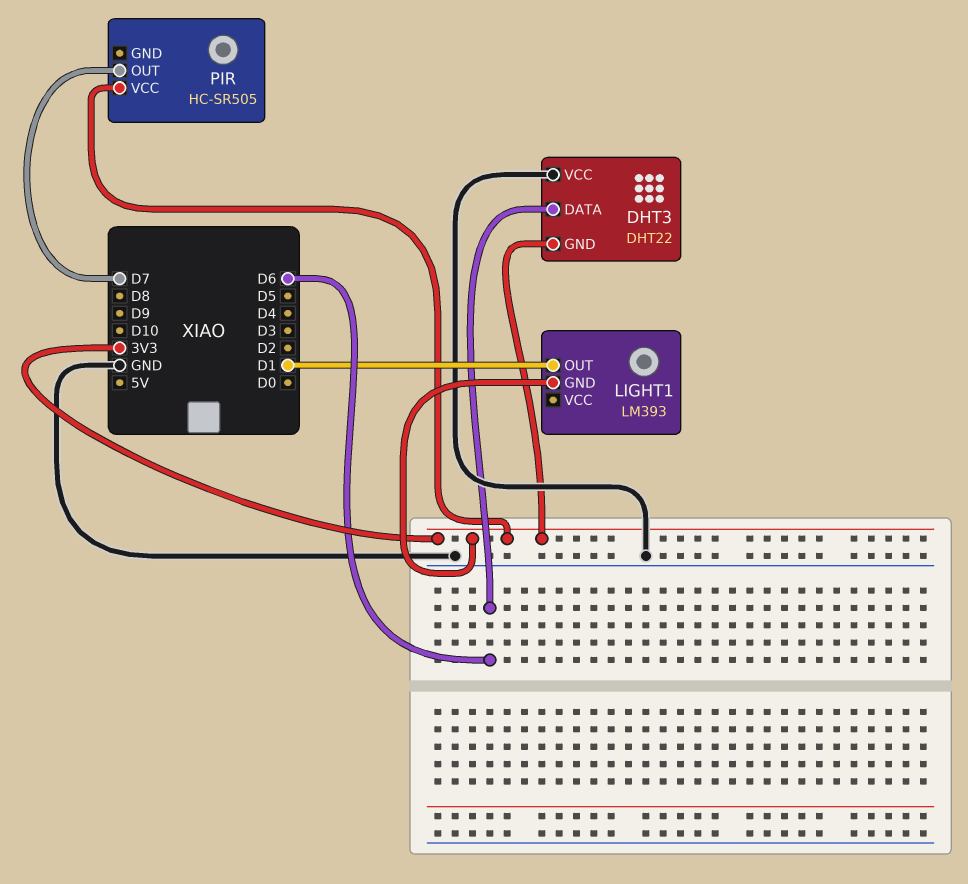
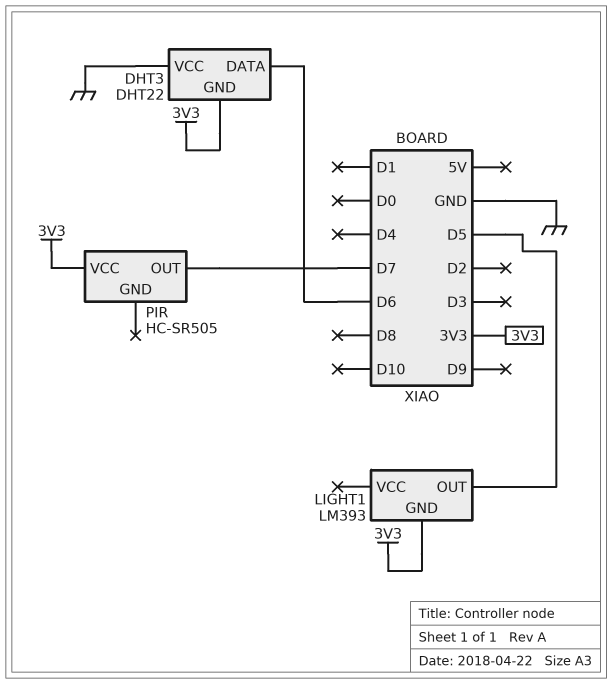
LIGHT1 pin OUT: D1 -> D5

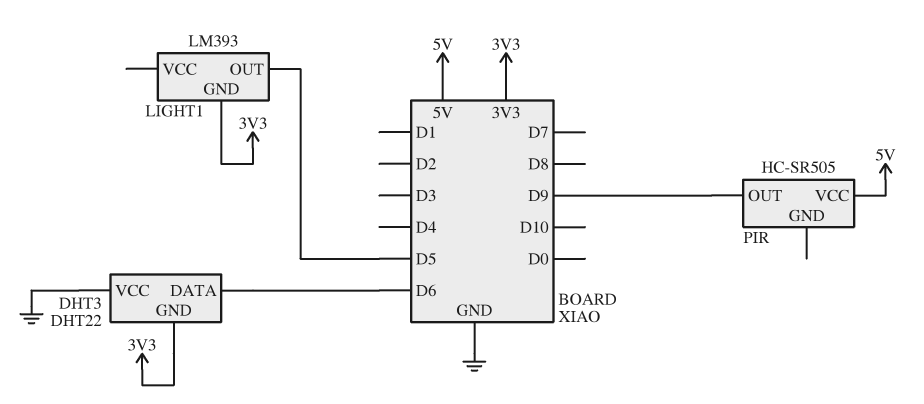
PIR pin OUT: D7 -> D9
PIR pin VCC: 3V3 -> 5V

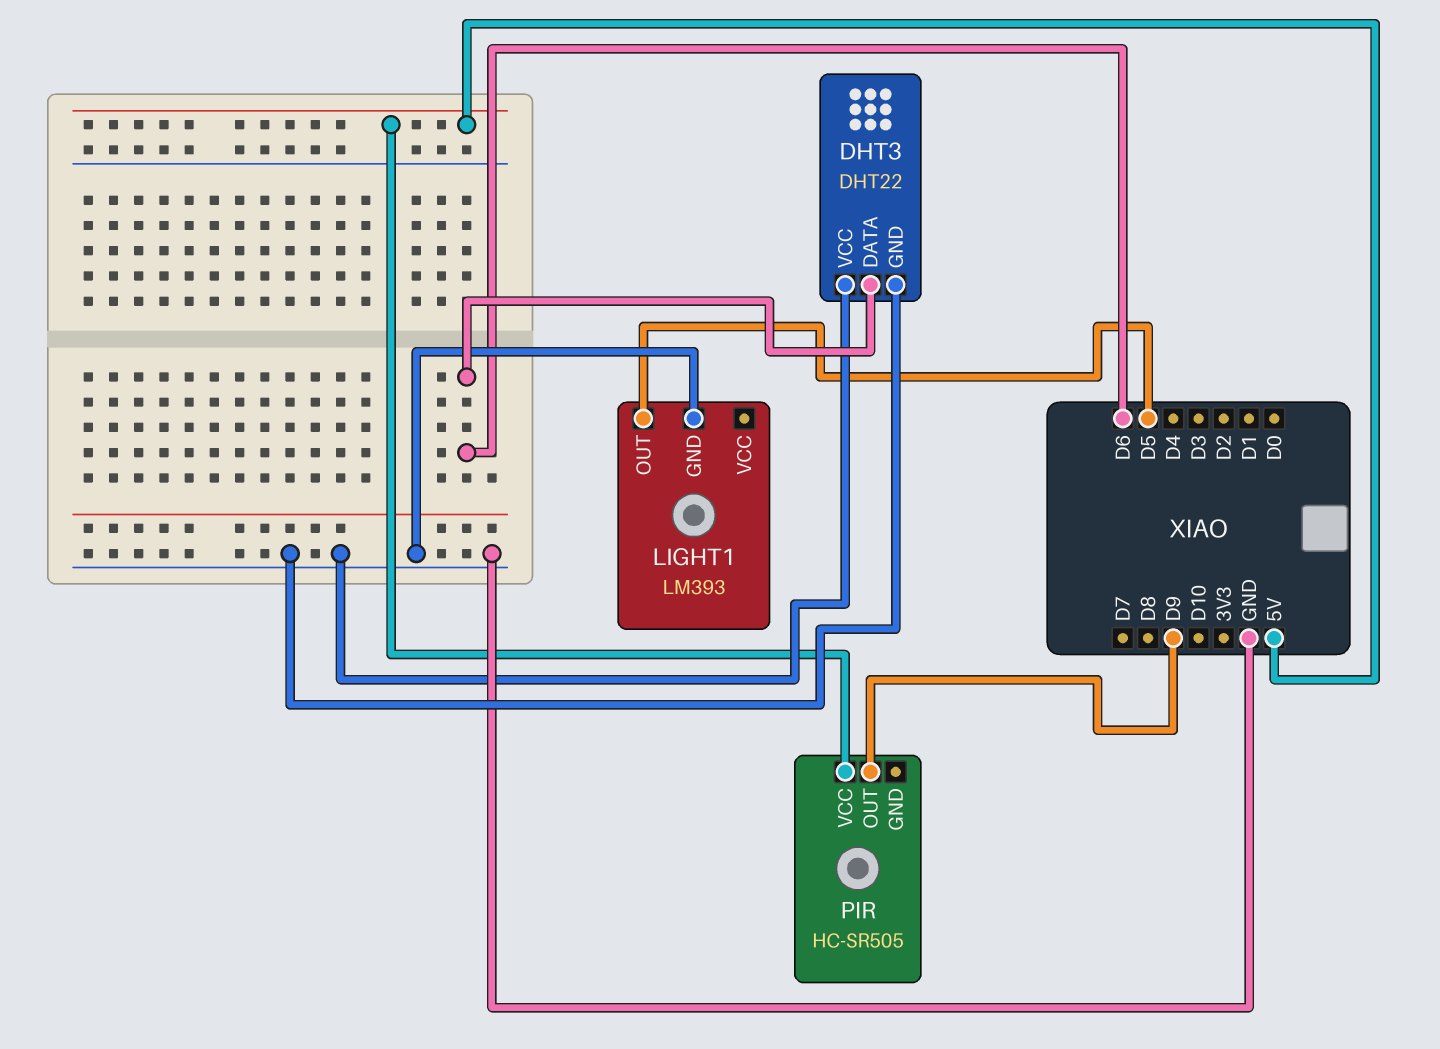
DHT3 pin GND: 3V3 -> GND
LIGHT1 pin GND: 3V3 -> GND

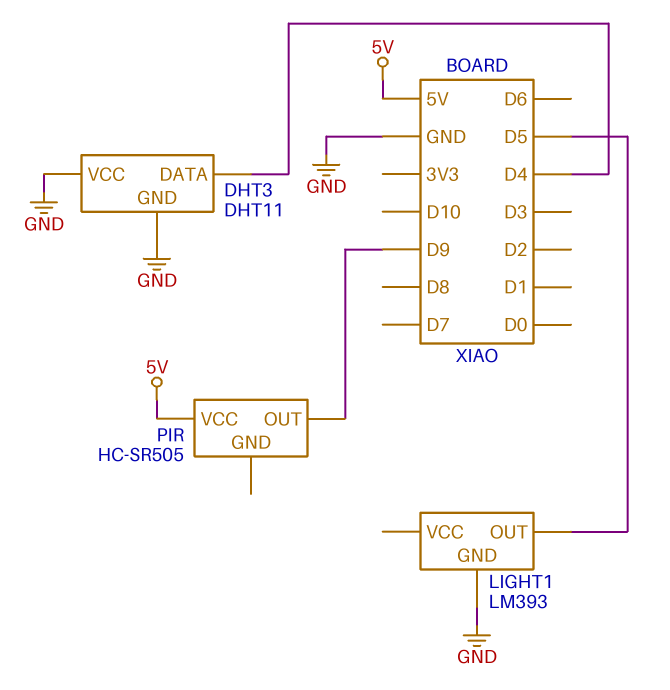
DHT3: DHT22 -> DHT11
DHT3 pin DATA: D6 -> D4

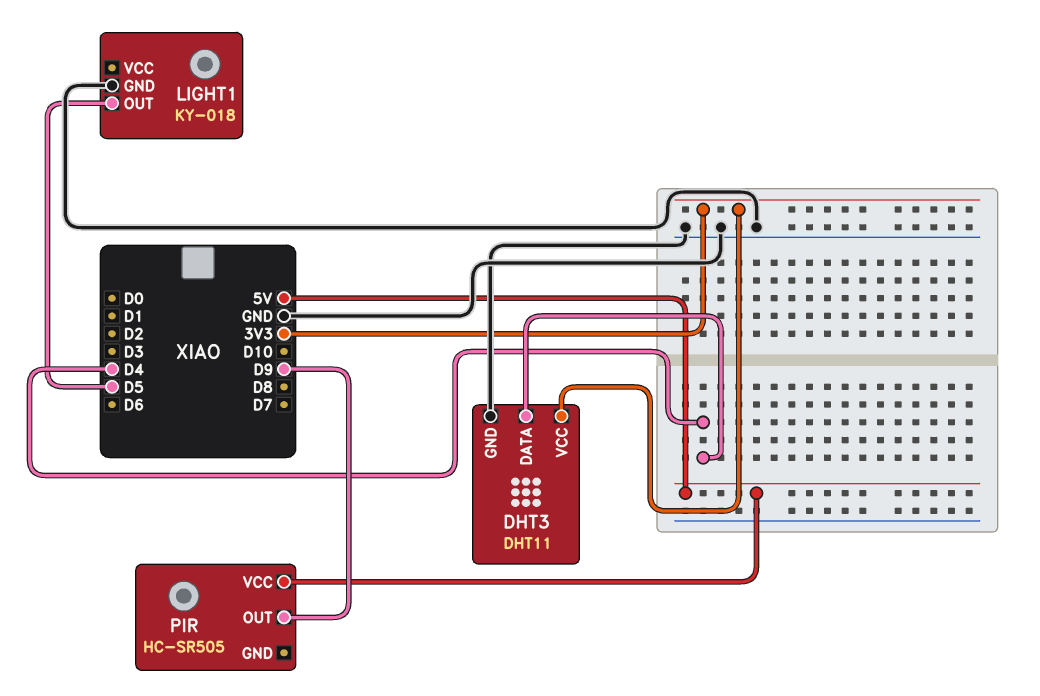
DHT3 pin VCC: GND -> 3V3
LIGHT1: LM393 -> KY-018

